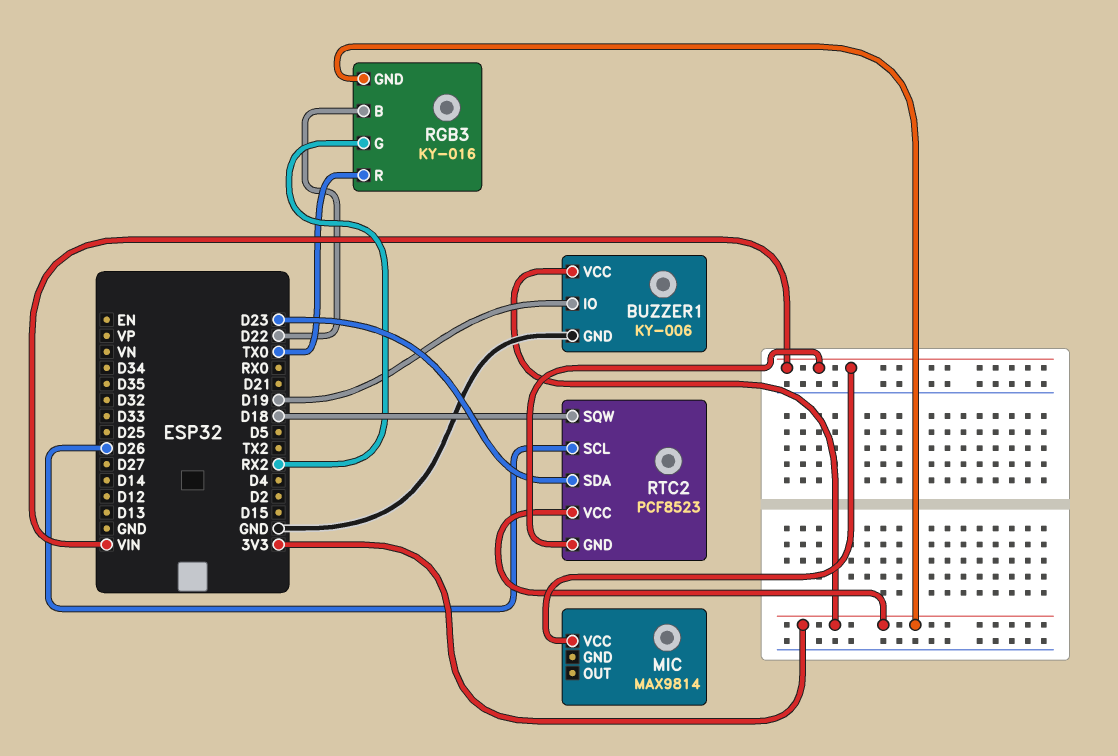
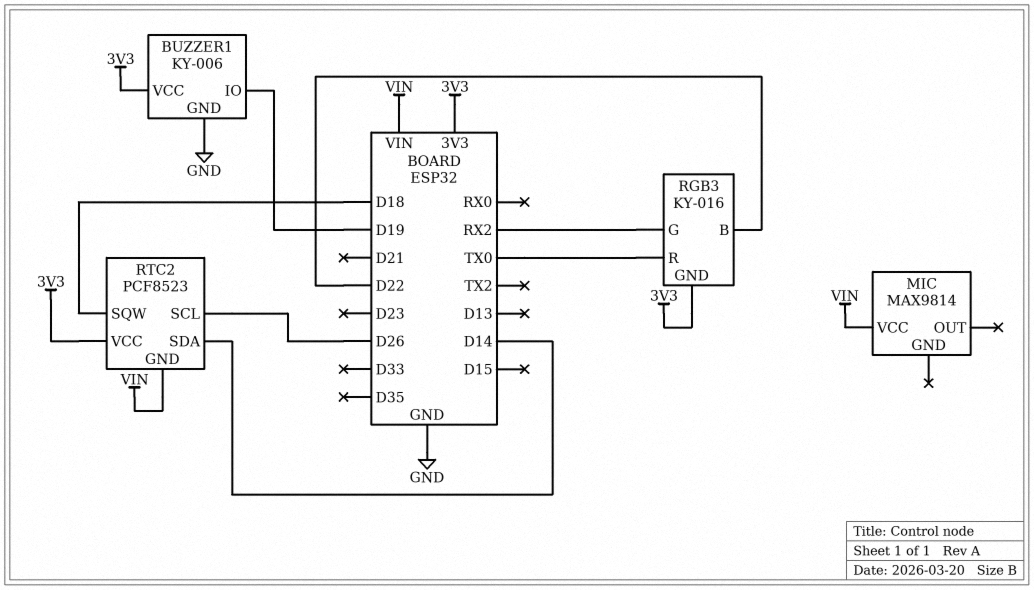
RTC2 pin SDA: D23 -> D14

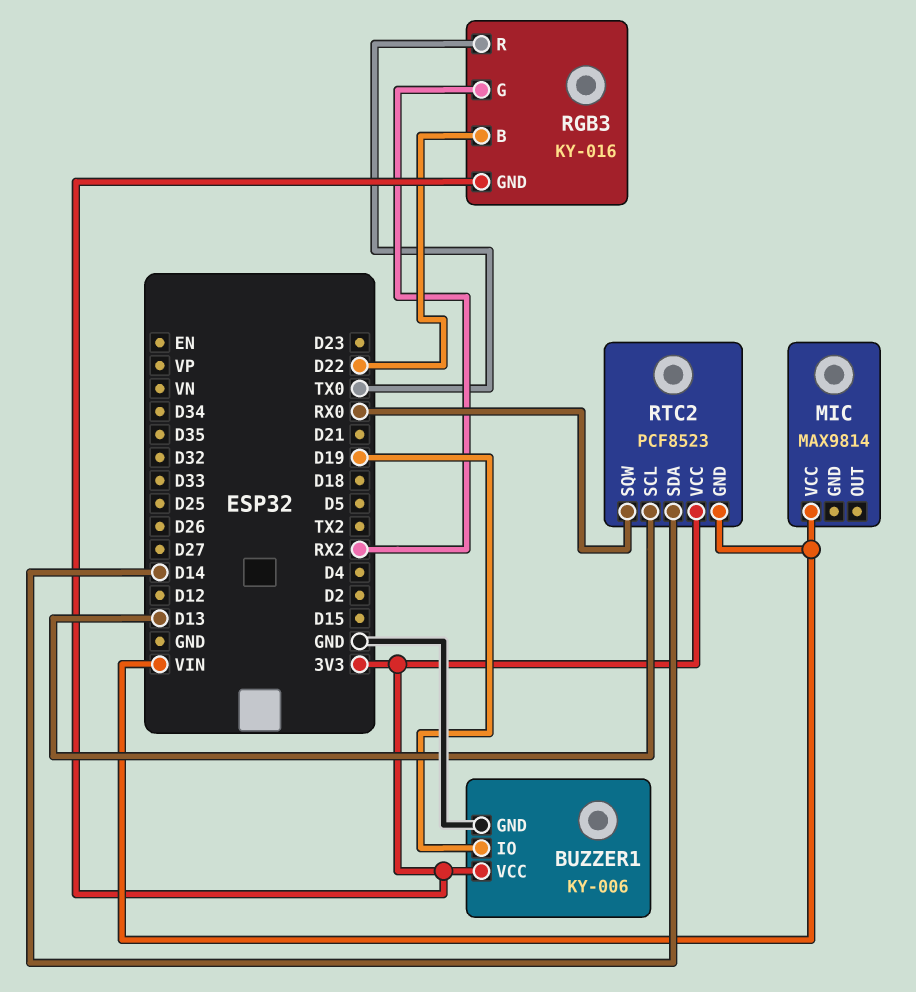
RTC2 pin SCL: D26 -> D13
RTC2 pin SQW: D18 -> RX0

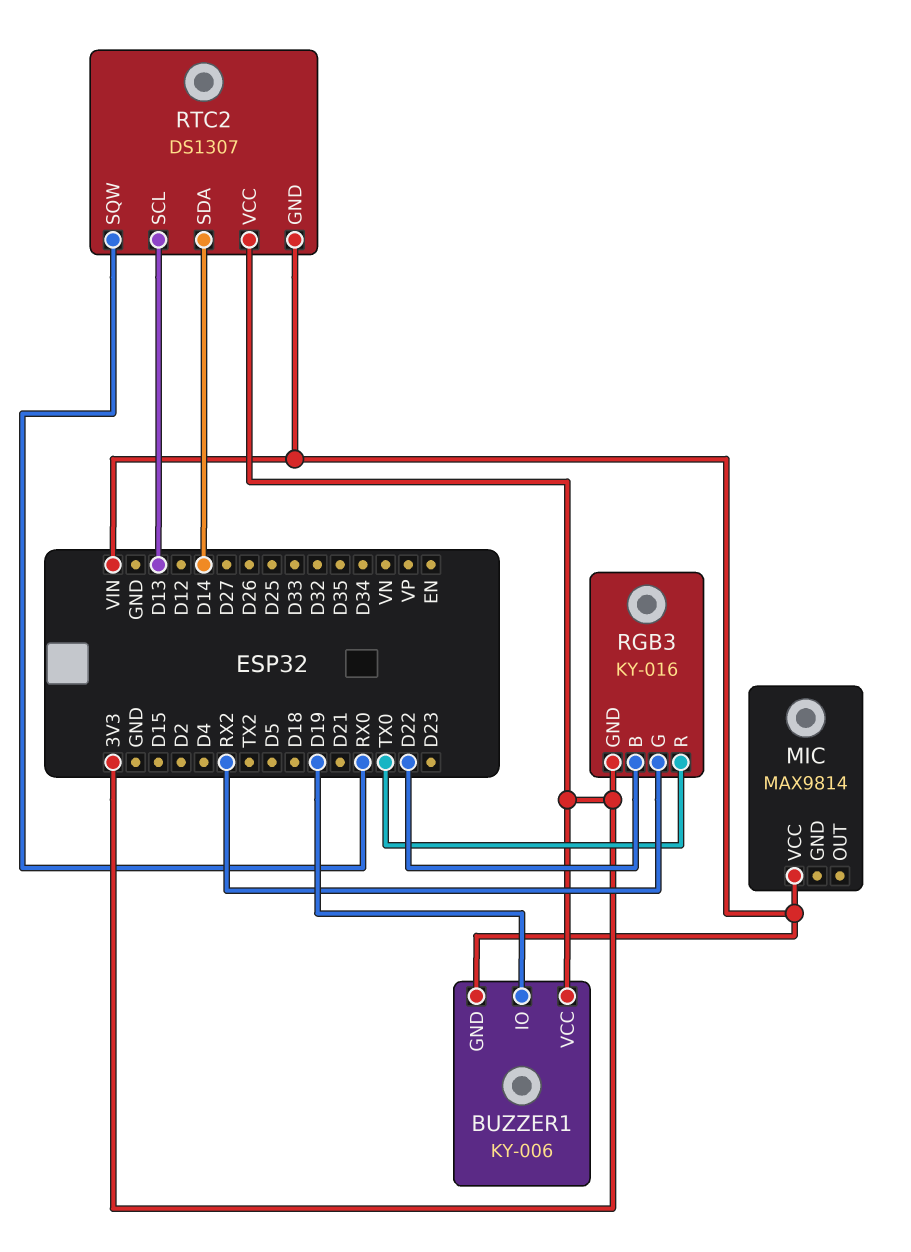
BUZZER1 pin GND: GND -> VIN
RTC2: PCF8523 -> DS1307

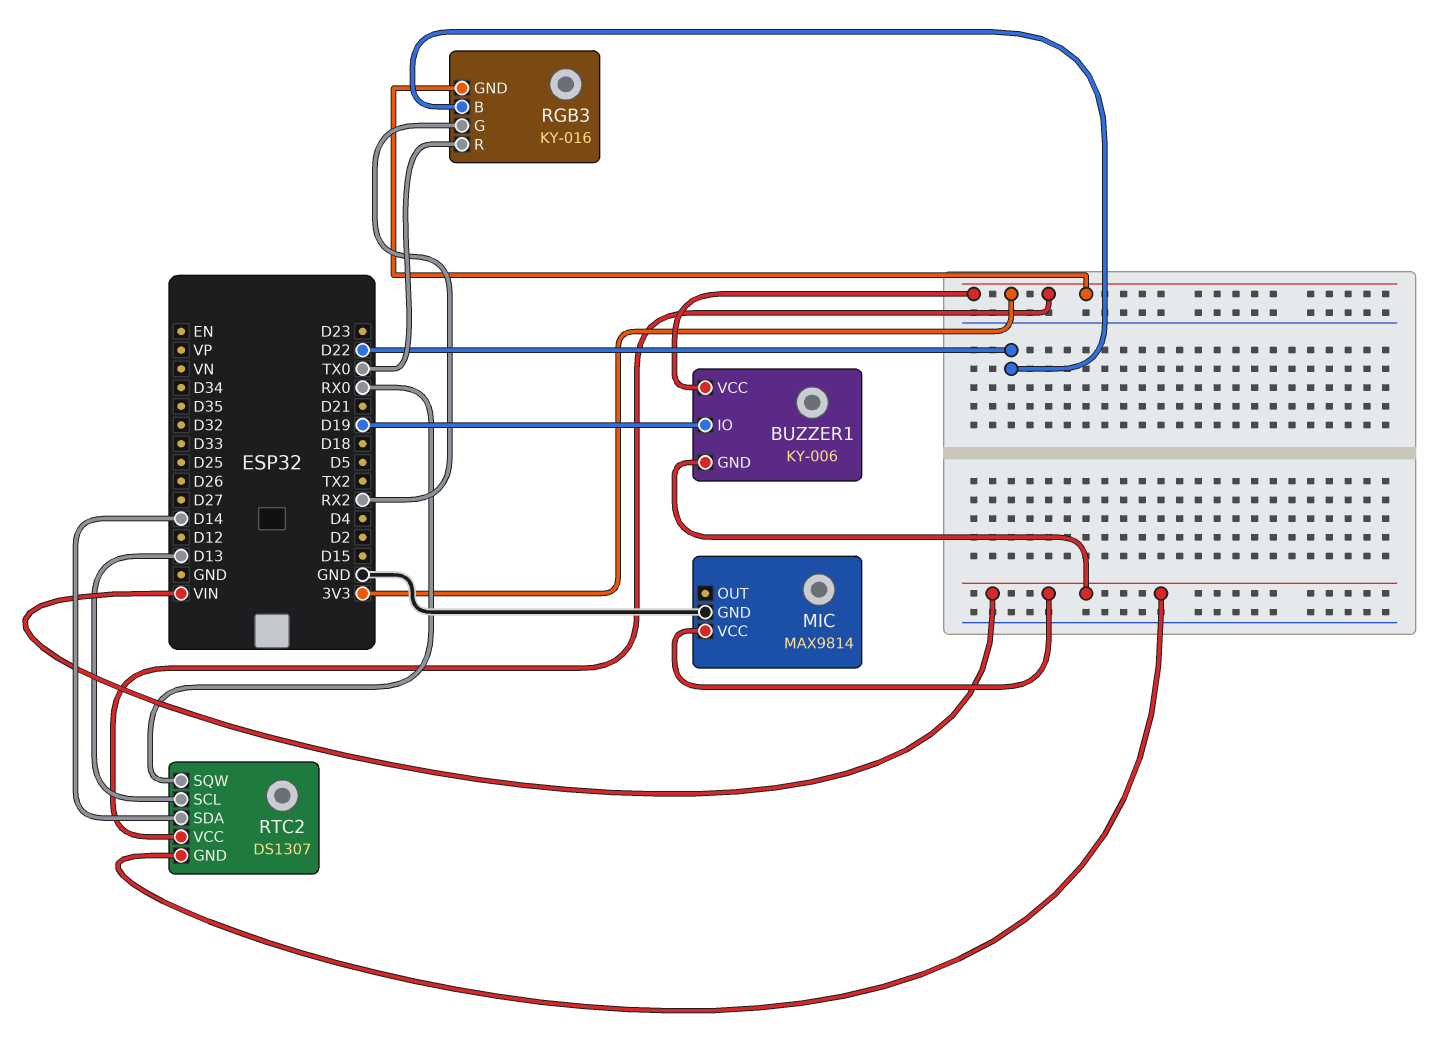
MIC pin GND: none -> GND

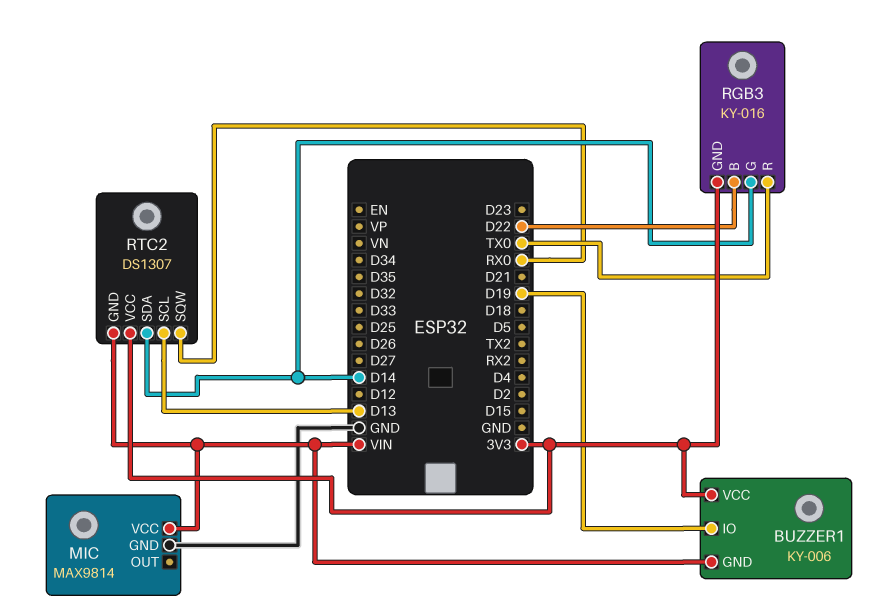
RGB3 pin G: RX2 -> D14

